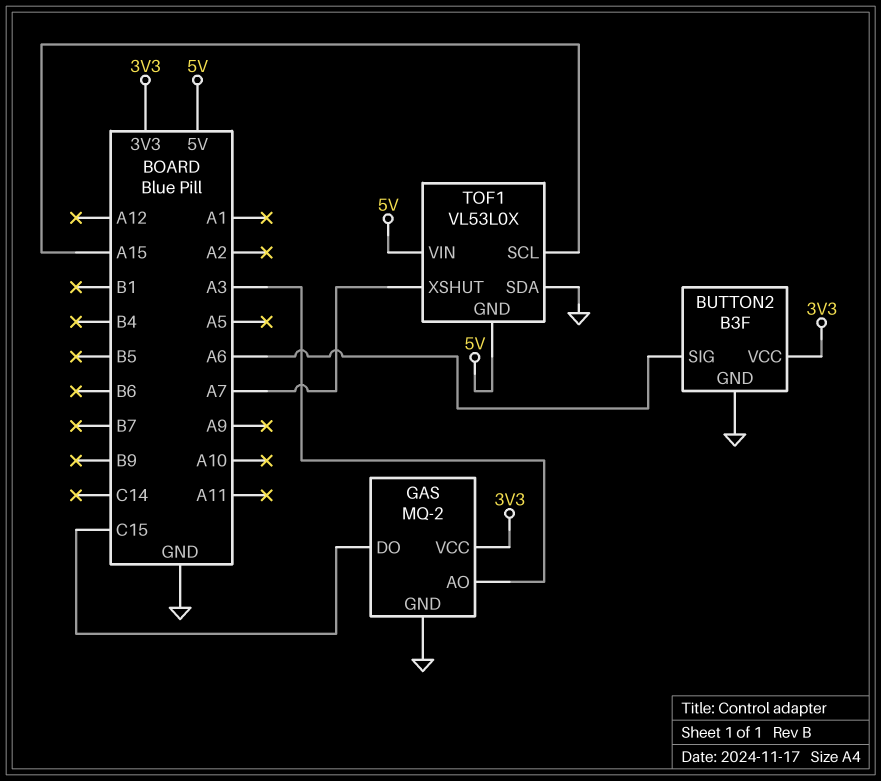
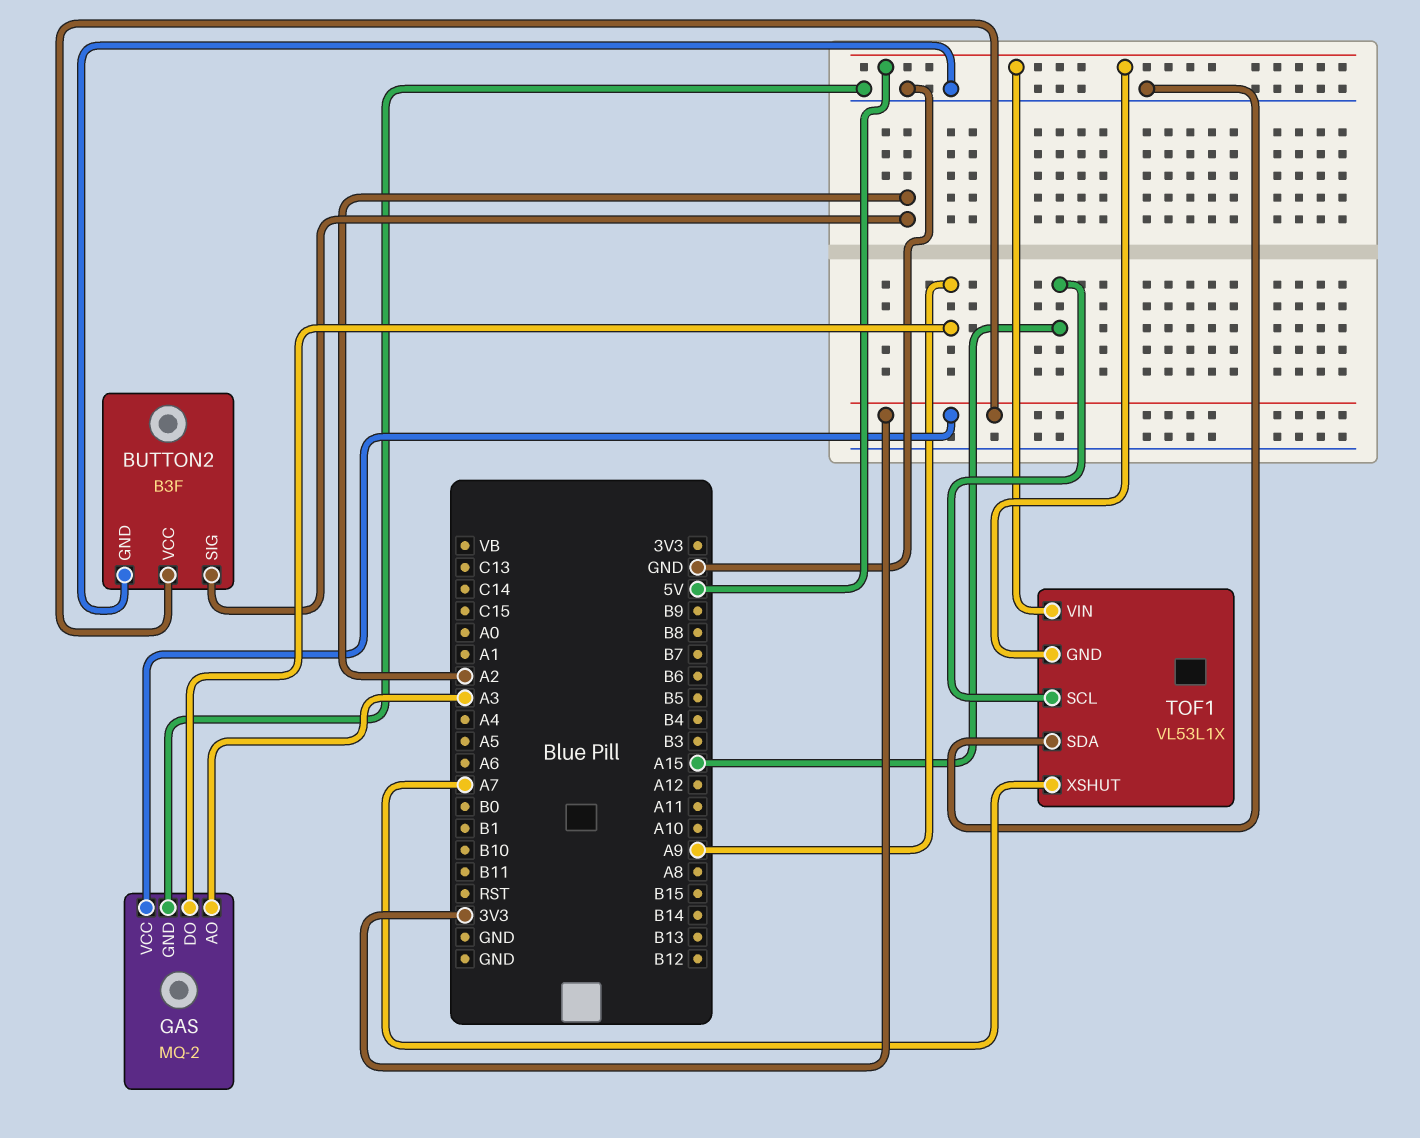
BUTTON2 pin SIG: A6 -> A2
GAS pin DO: C15 -> A9
TOF1: VL53L0X -> VL53L1X

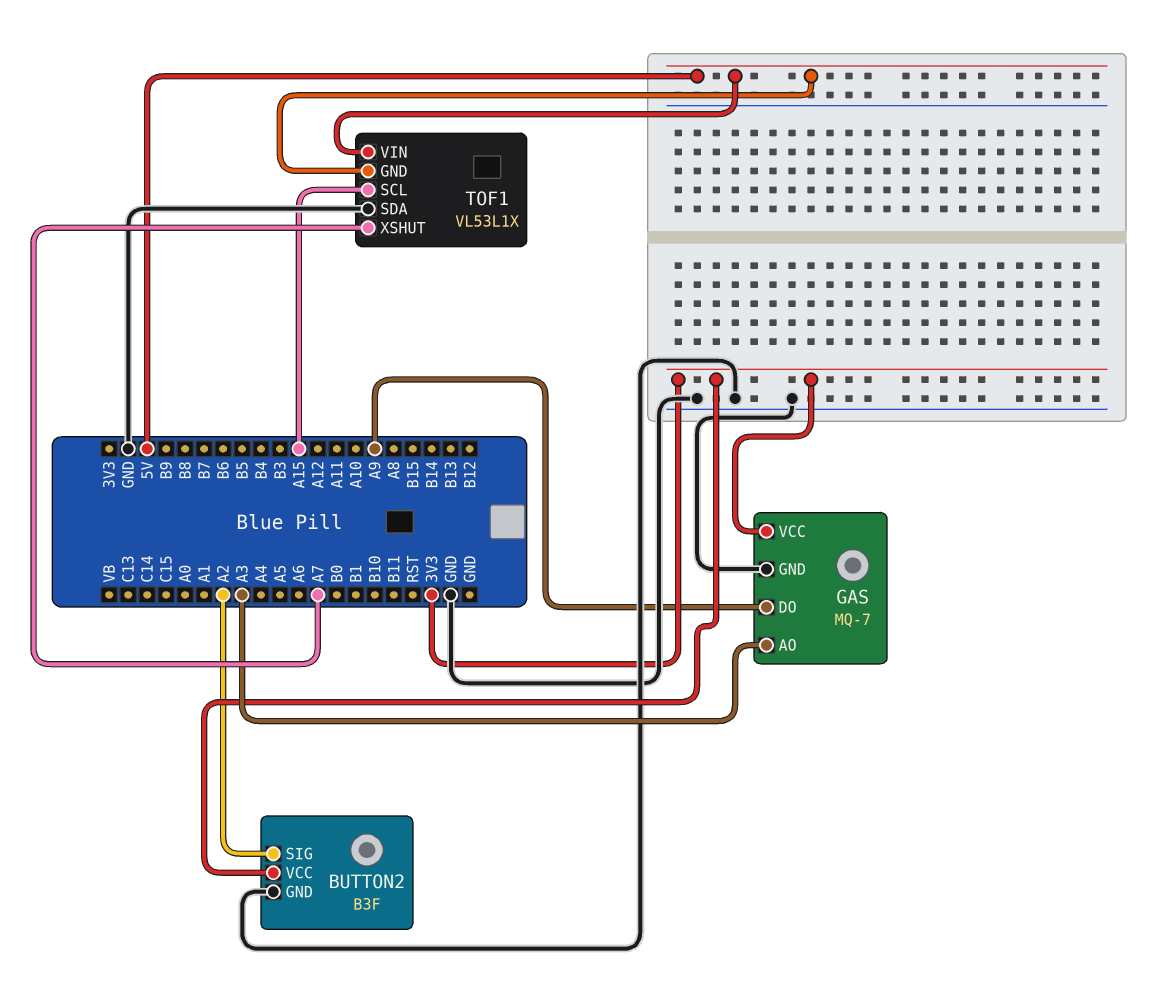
GAS: MQ-2 -> MQ-7

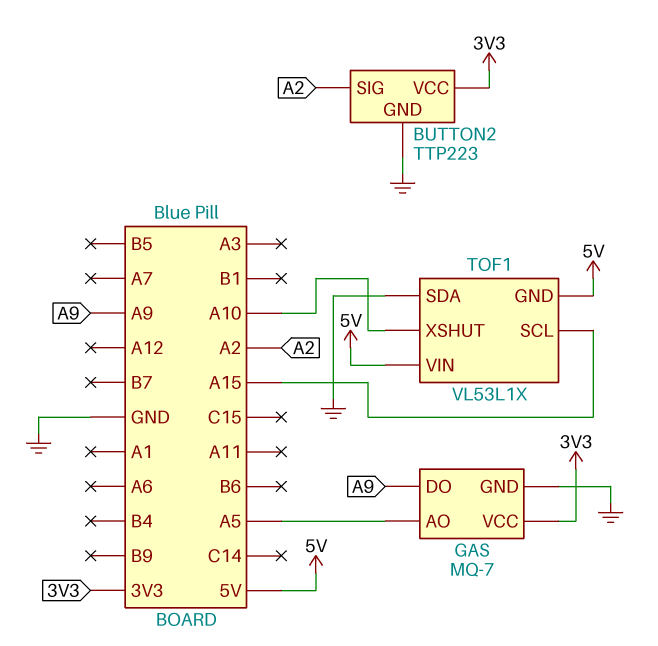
BUTTON2: B3F -> TTP223
GAS pin AO: A3 -> A5
TOF1 pin XSHUT: A7 -> A10

